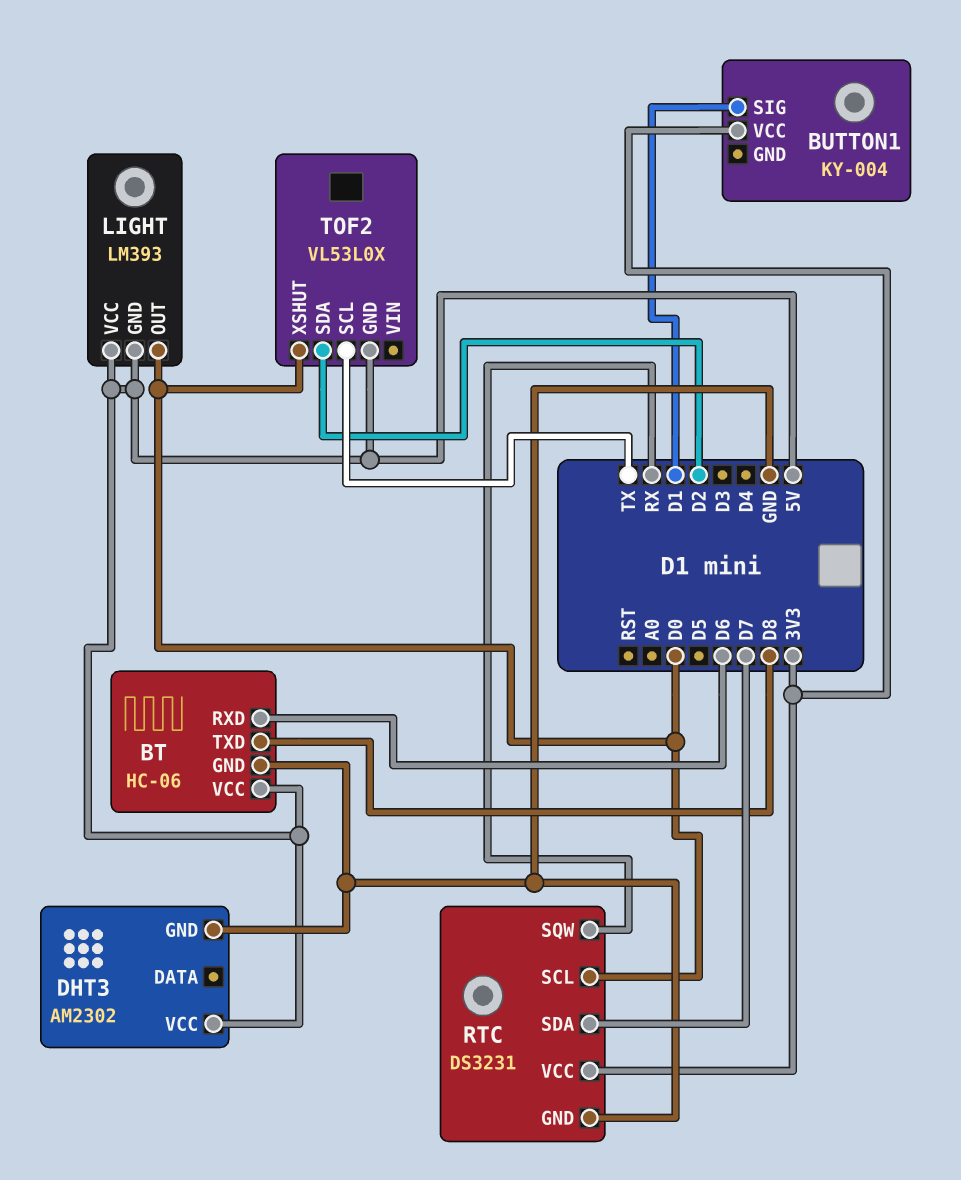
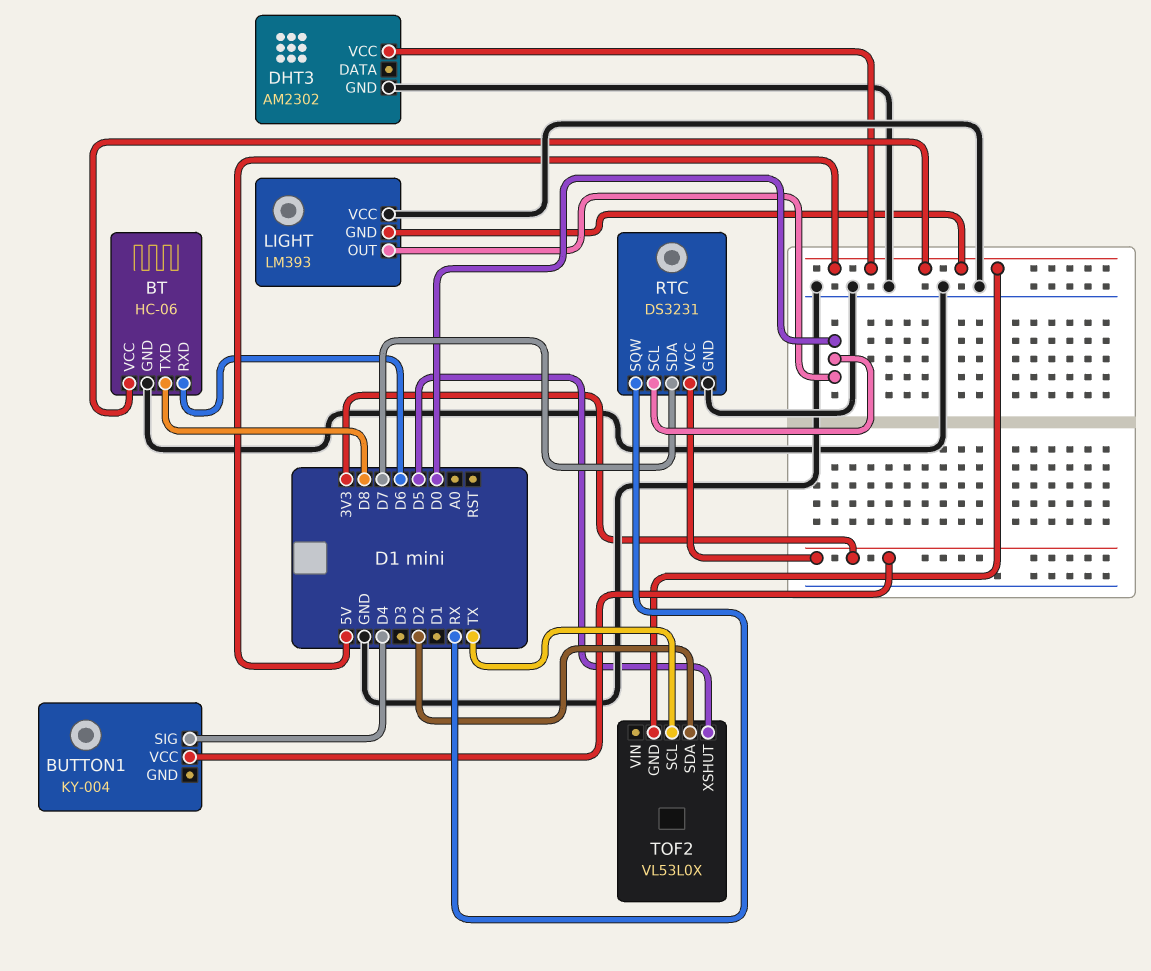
BUTTON1 pin SIG: D1 -> D4
LIGHT pin VCC: 5V -> GND
TOF2 pin XSHUT: D0 -> D5

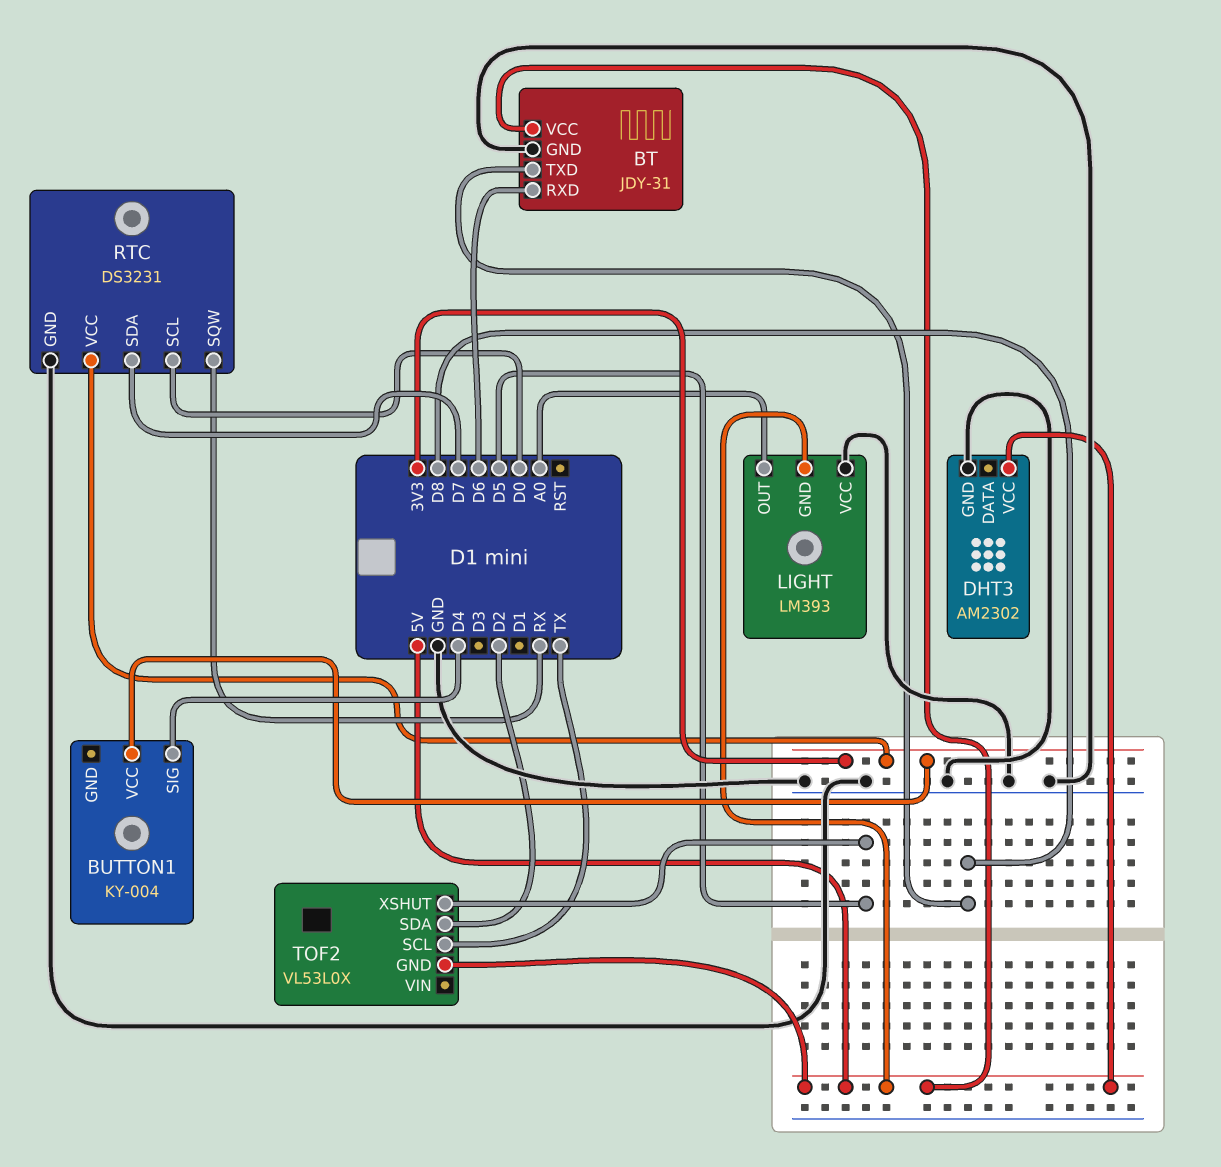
BT: HC-06 -> JDY-31
LIGHT pin OUT: D0 -> A0

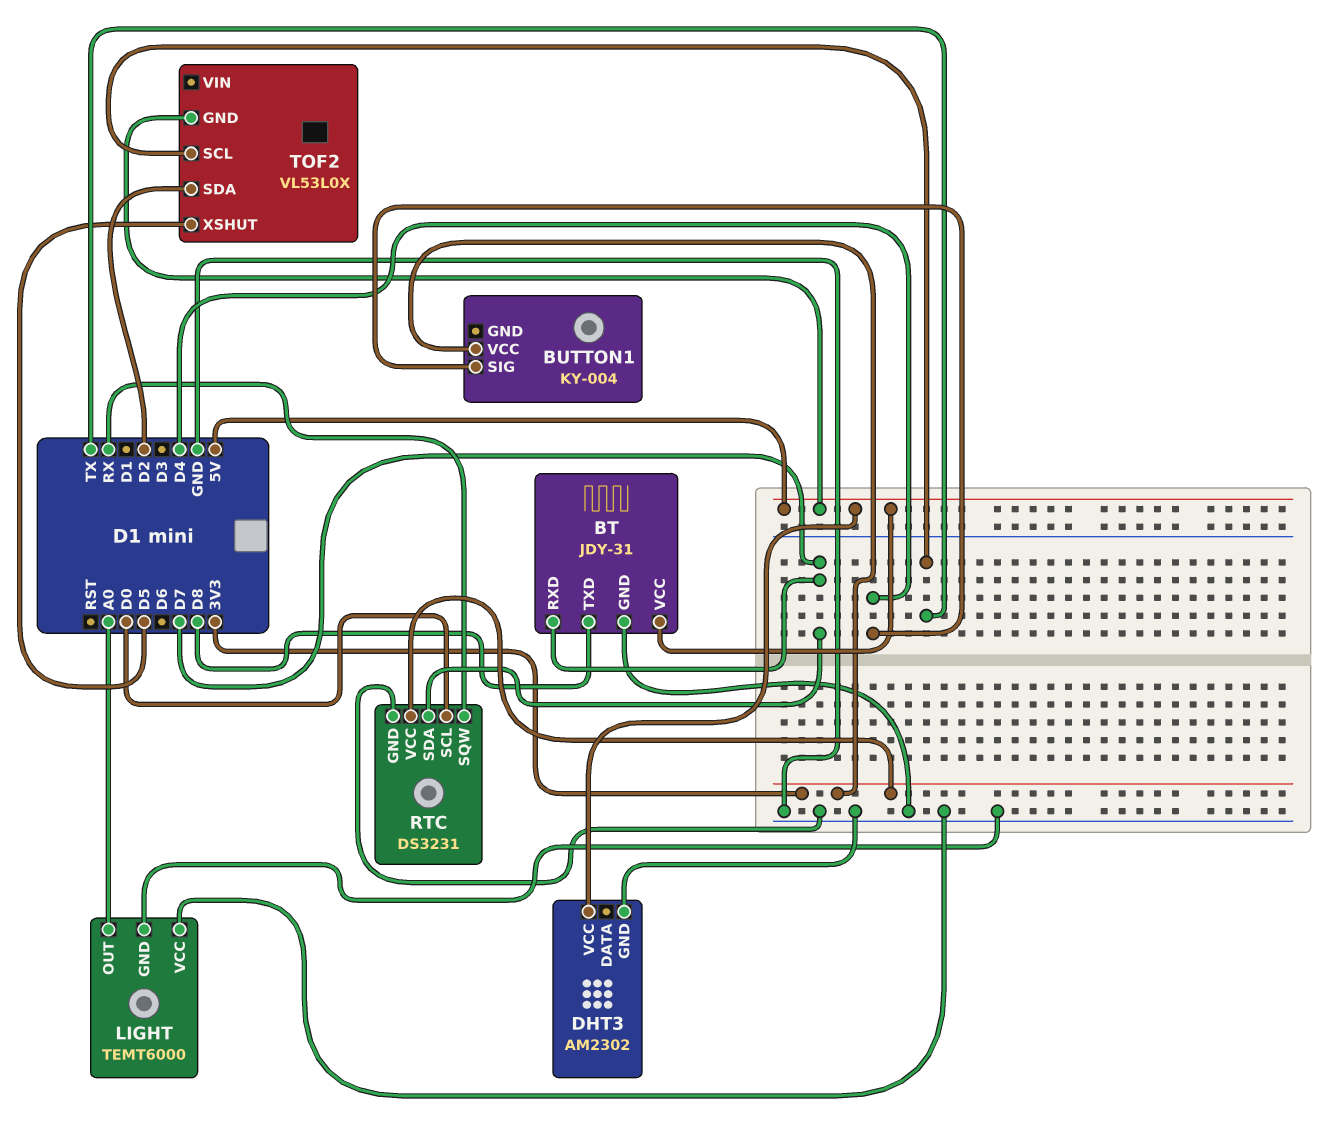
BT pin RXD: D6 -> D7
LIGHT: LM393 -> TEMT6000
LIGHT pin GND: 5V -> GND

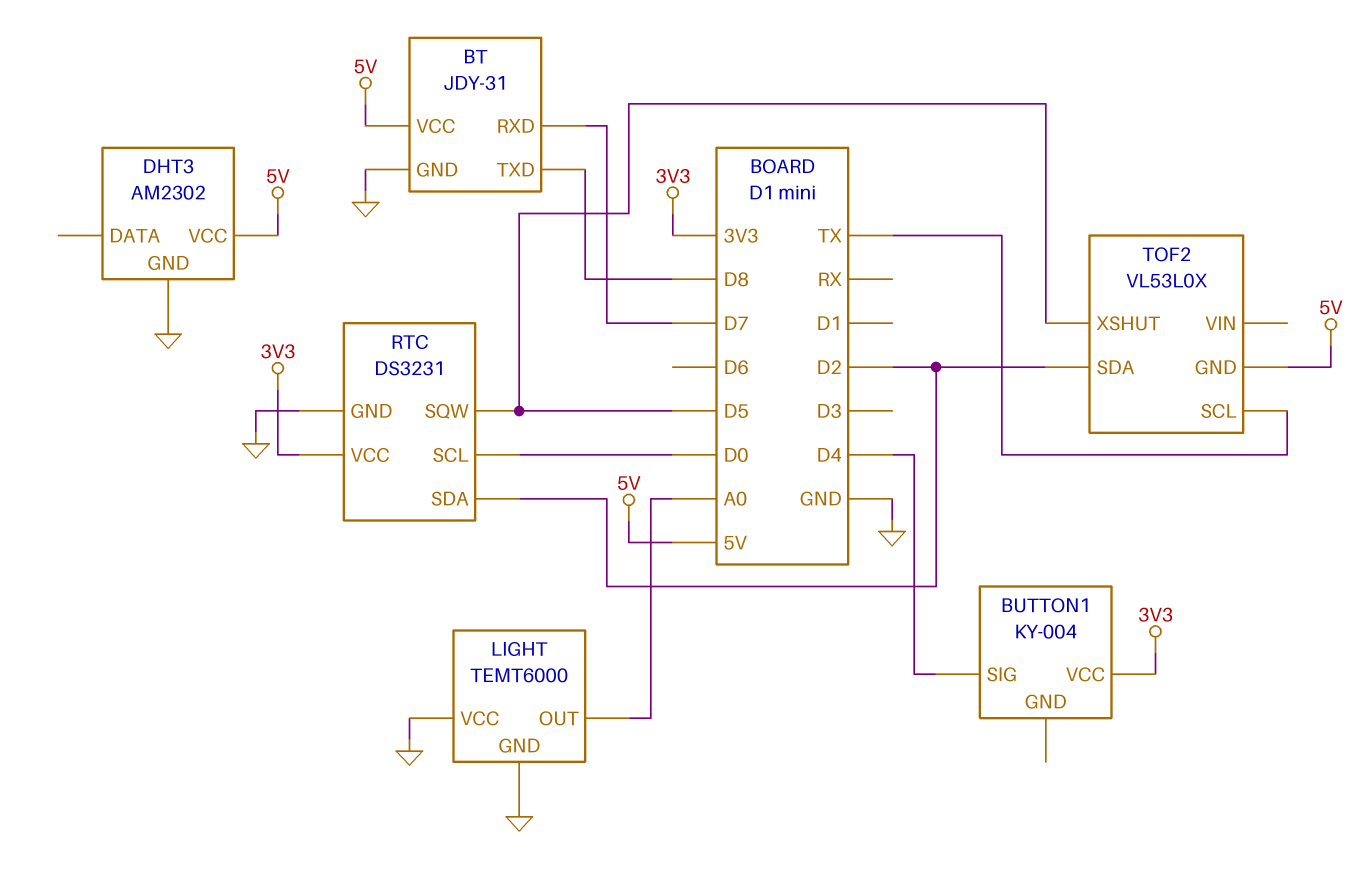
RTC pin SDA: D7 -> D2
RTC pin SQW: RX -> D5

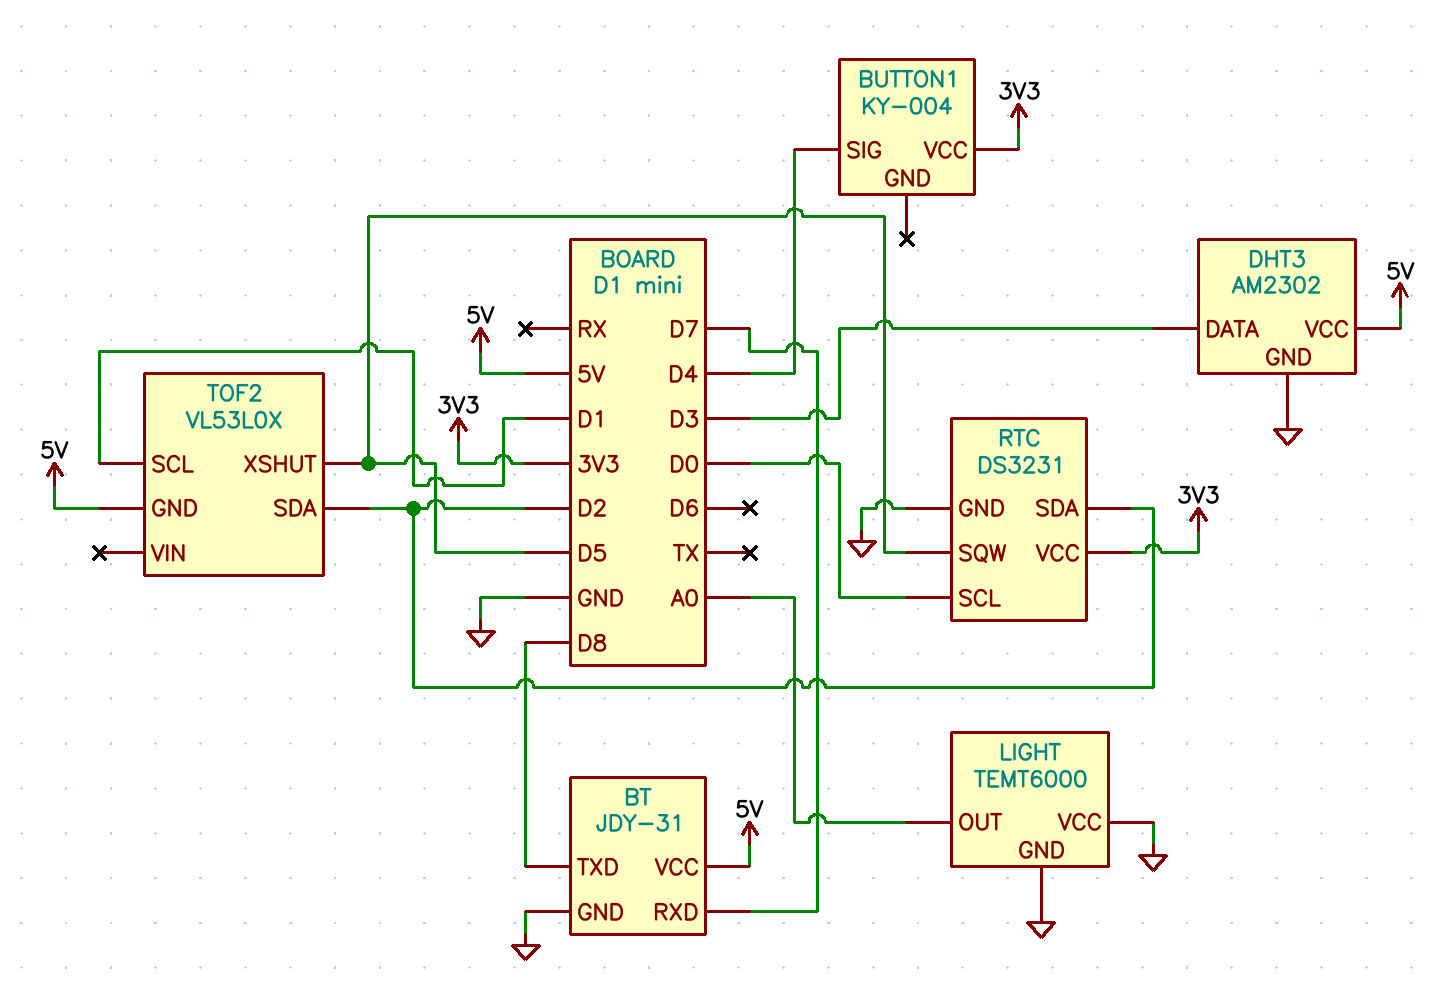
DHT3 pin DATA: none -> D3
TOF2 pin SCL: TX -> D1

